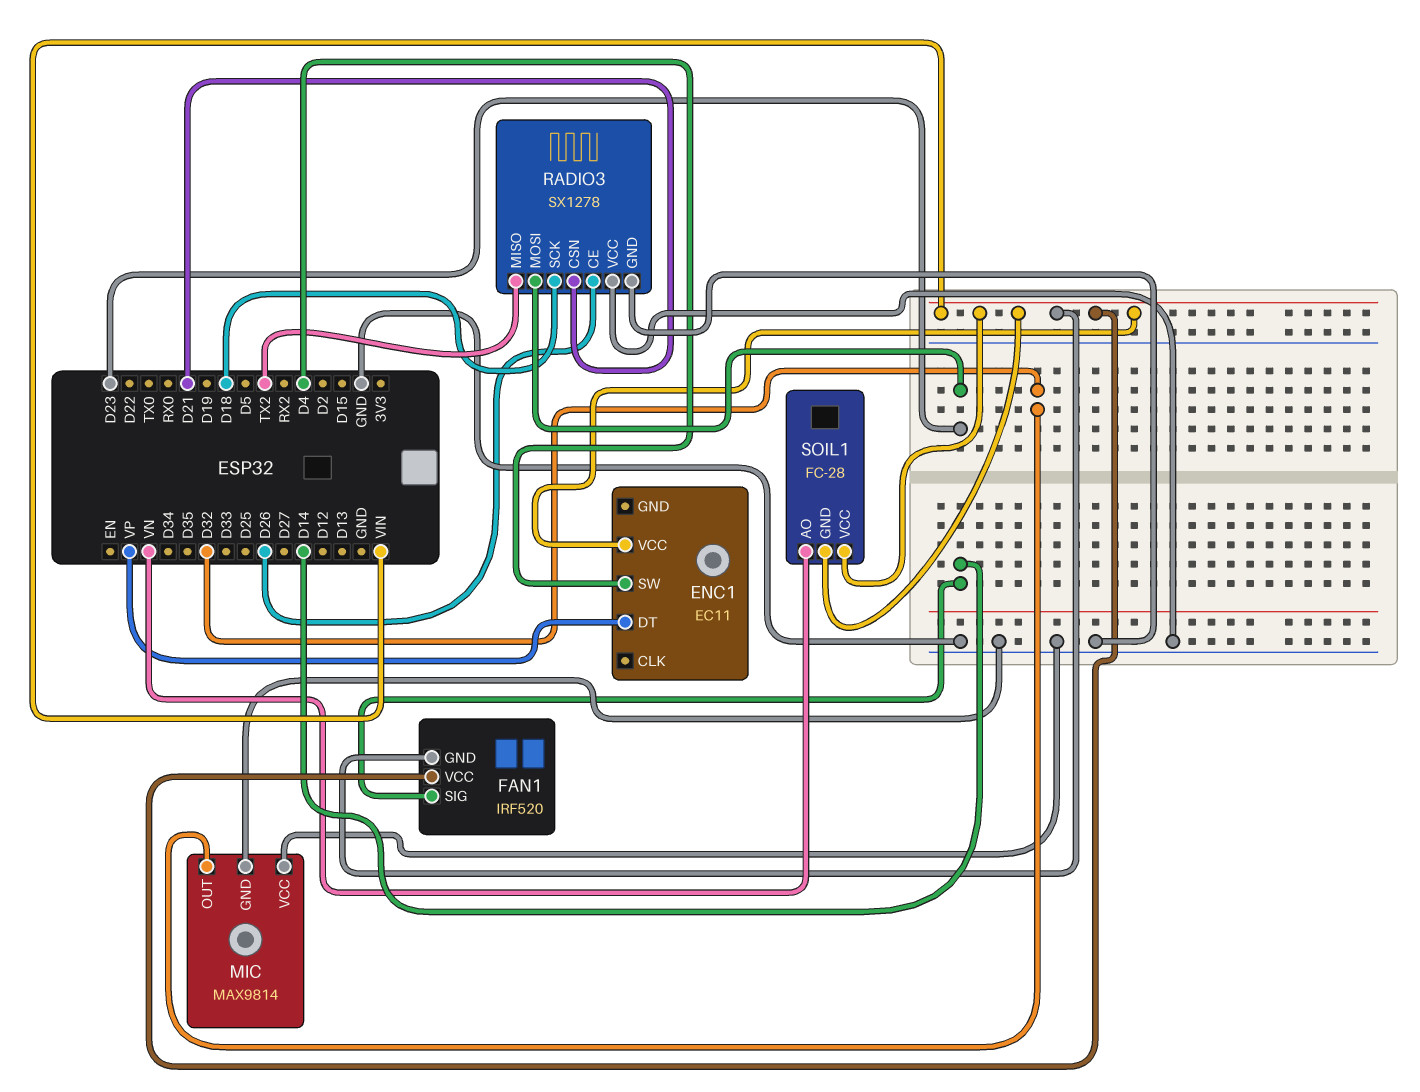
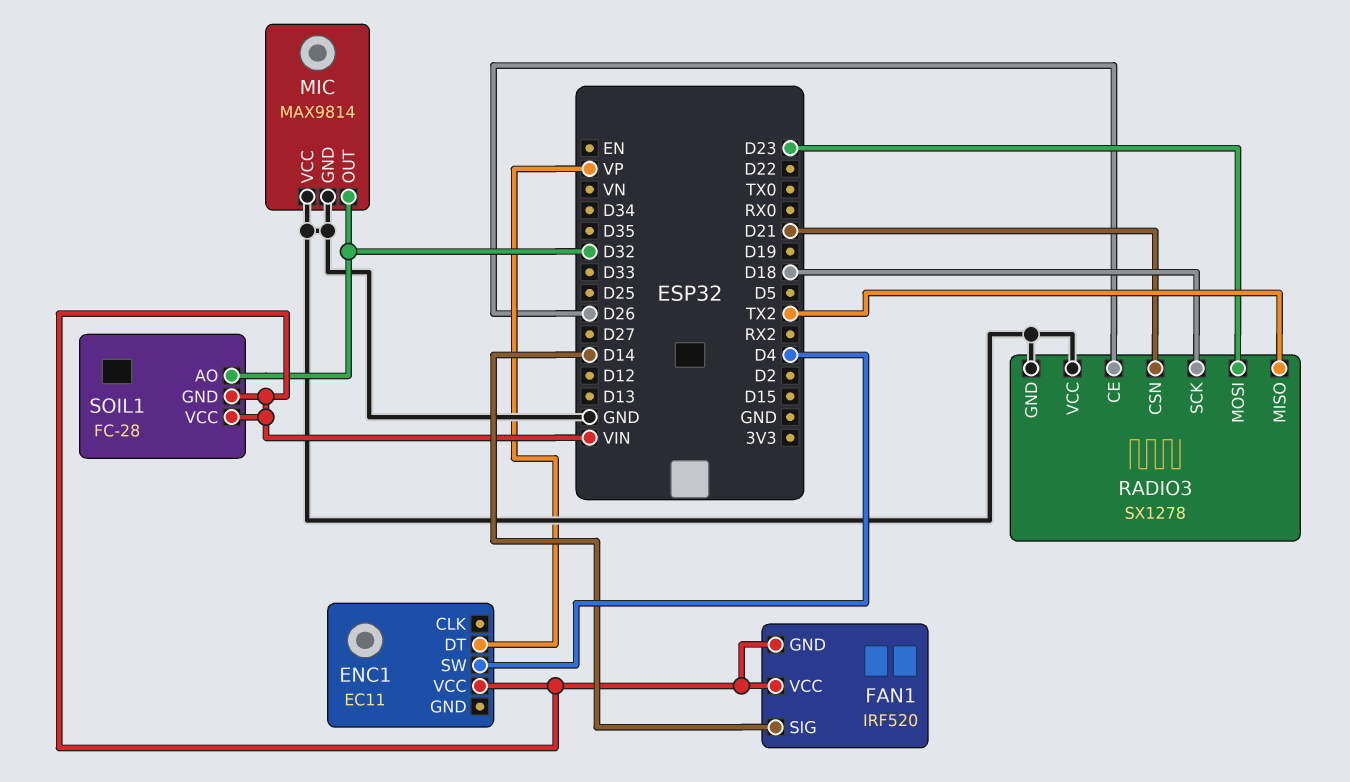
SOIL1 pin AO: VN -> D32

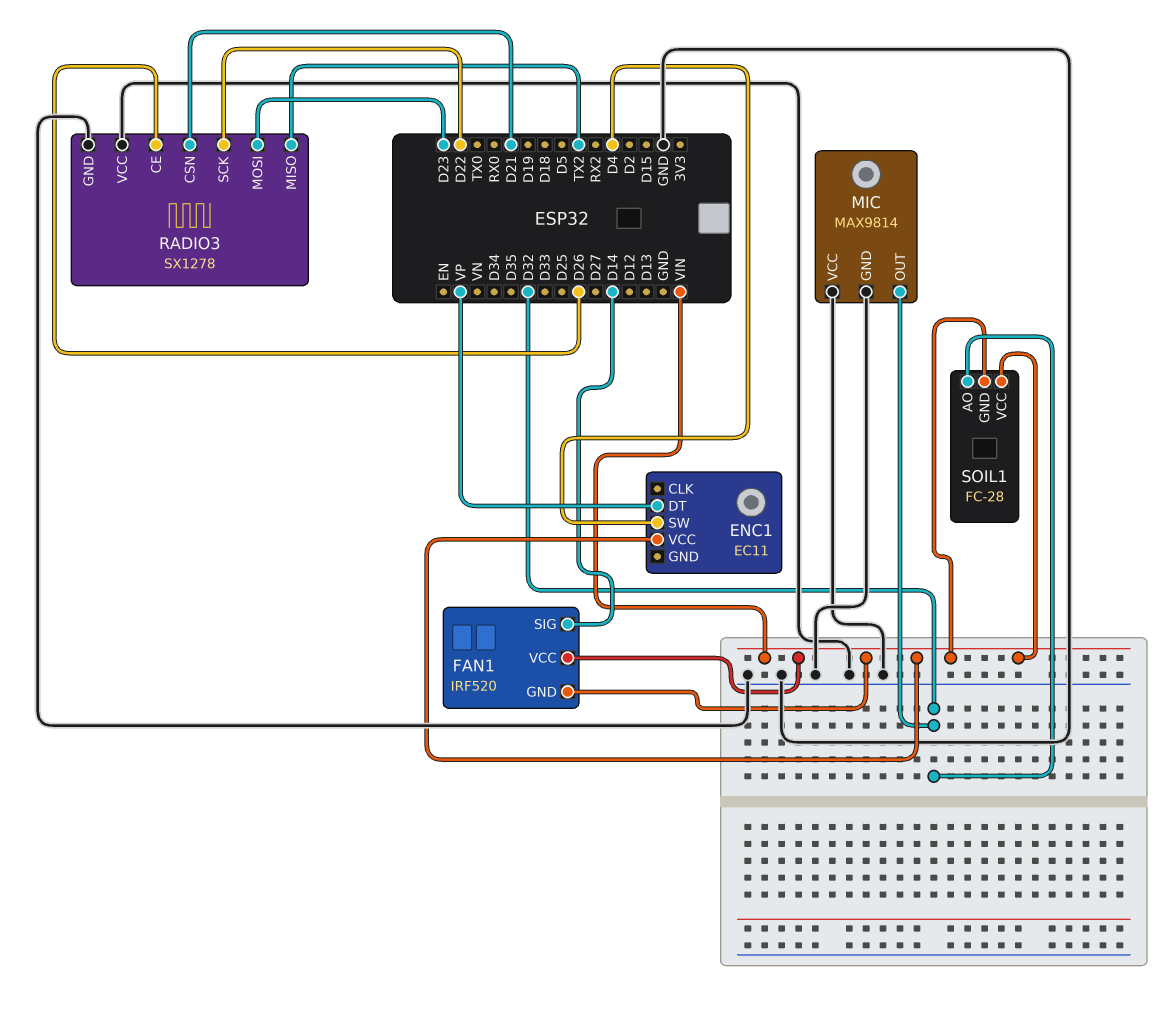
RADIO3 pin SCK: D18 -> D22

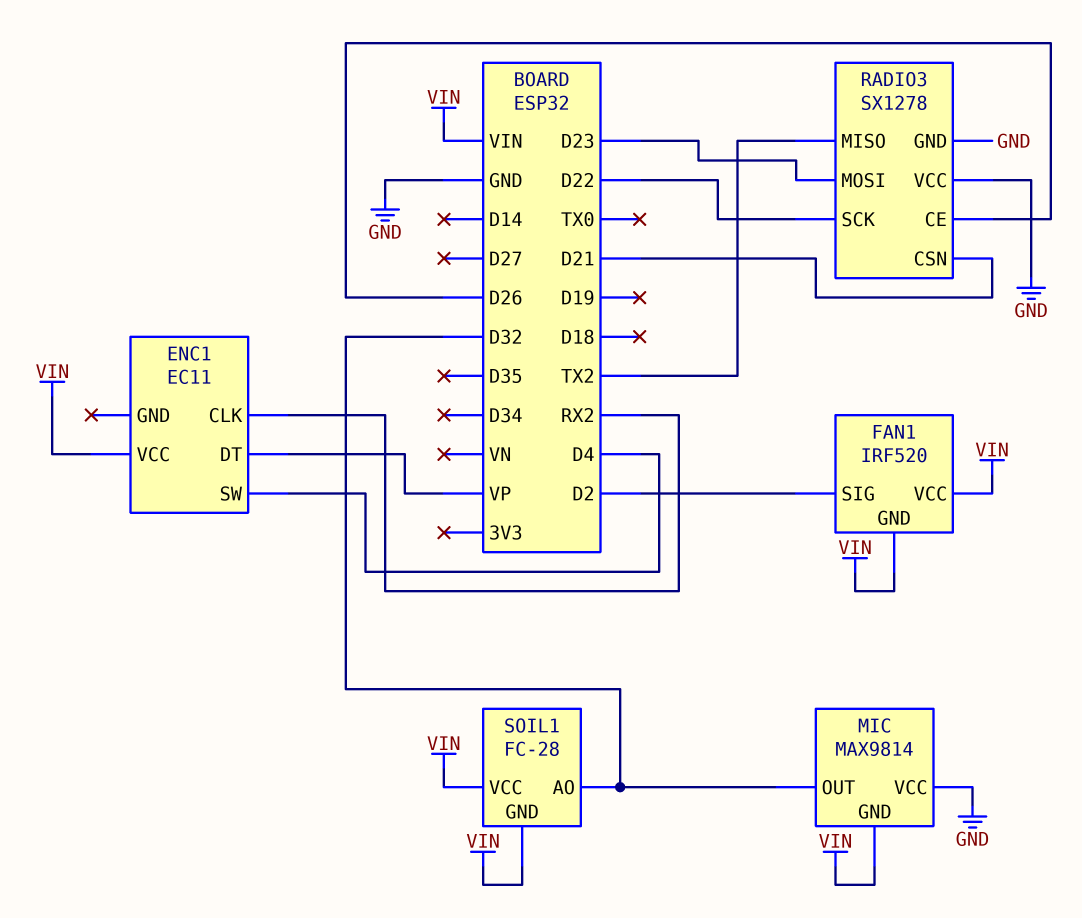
ENC1 pin CLK: none -> RX2
FAN1 pin SIG: D14 -> D2
MIC pin GND: GND -> VIN

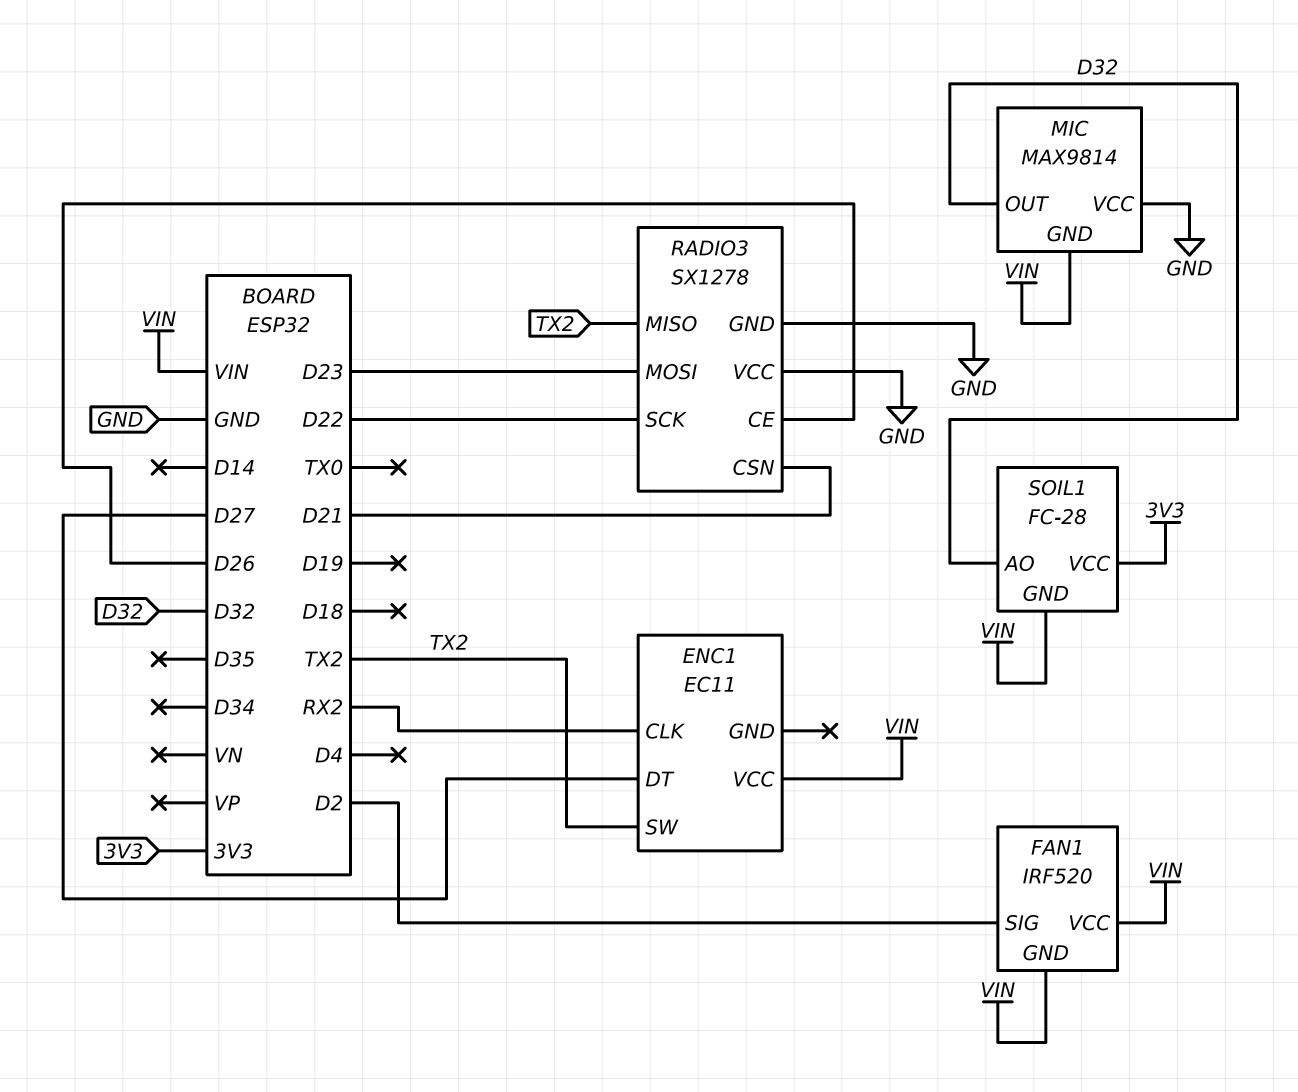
ENC1 pin DT: VP -> D27
ENC1 pin SW: D4 -> TX2
SOIL1 pin VCC: VIN -> 3V3

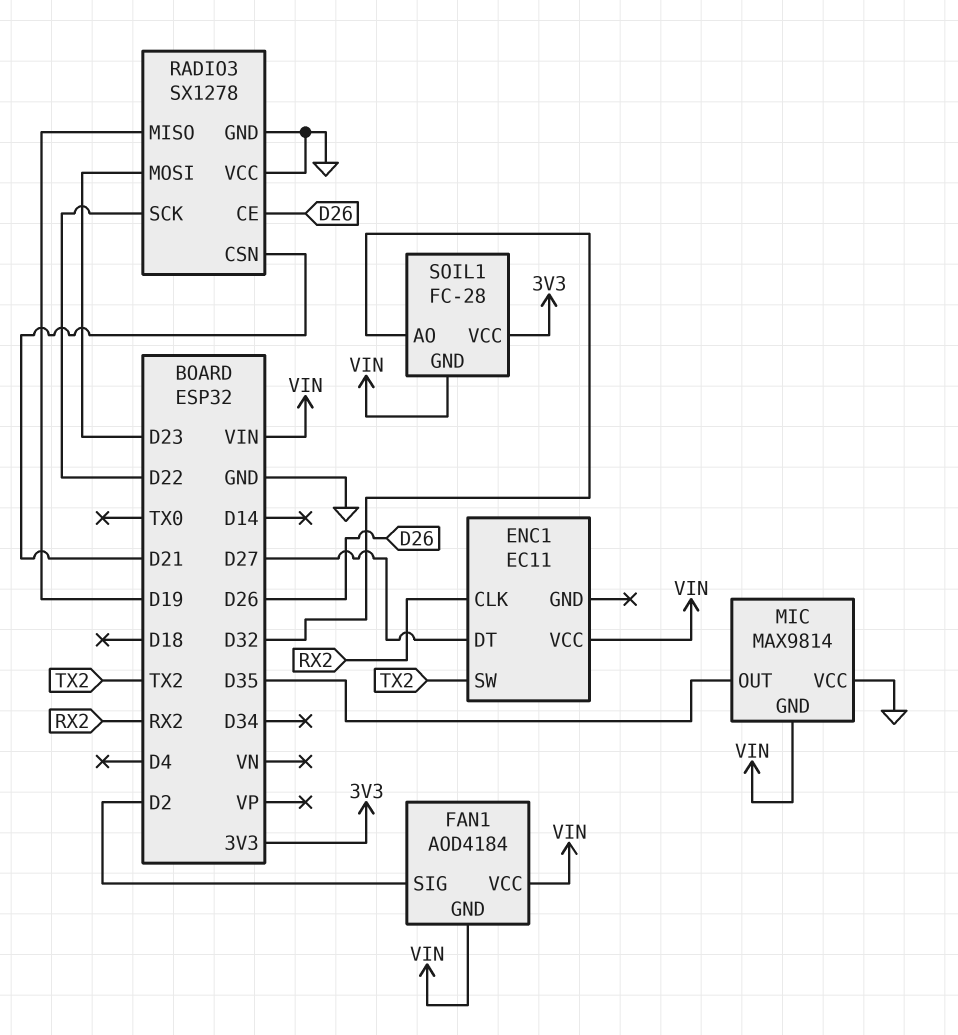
FAN1: IRF520 -> AOD4184
MIC pin OUT: D32 -> D35
RADIO3 pin MISO: TX2 -> D19

